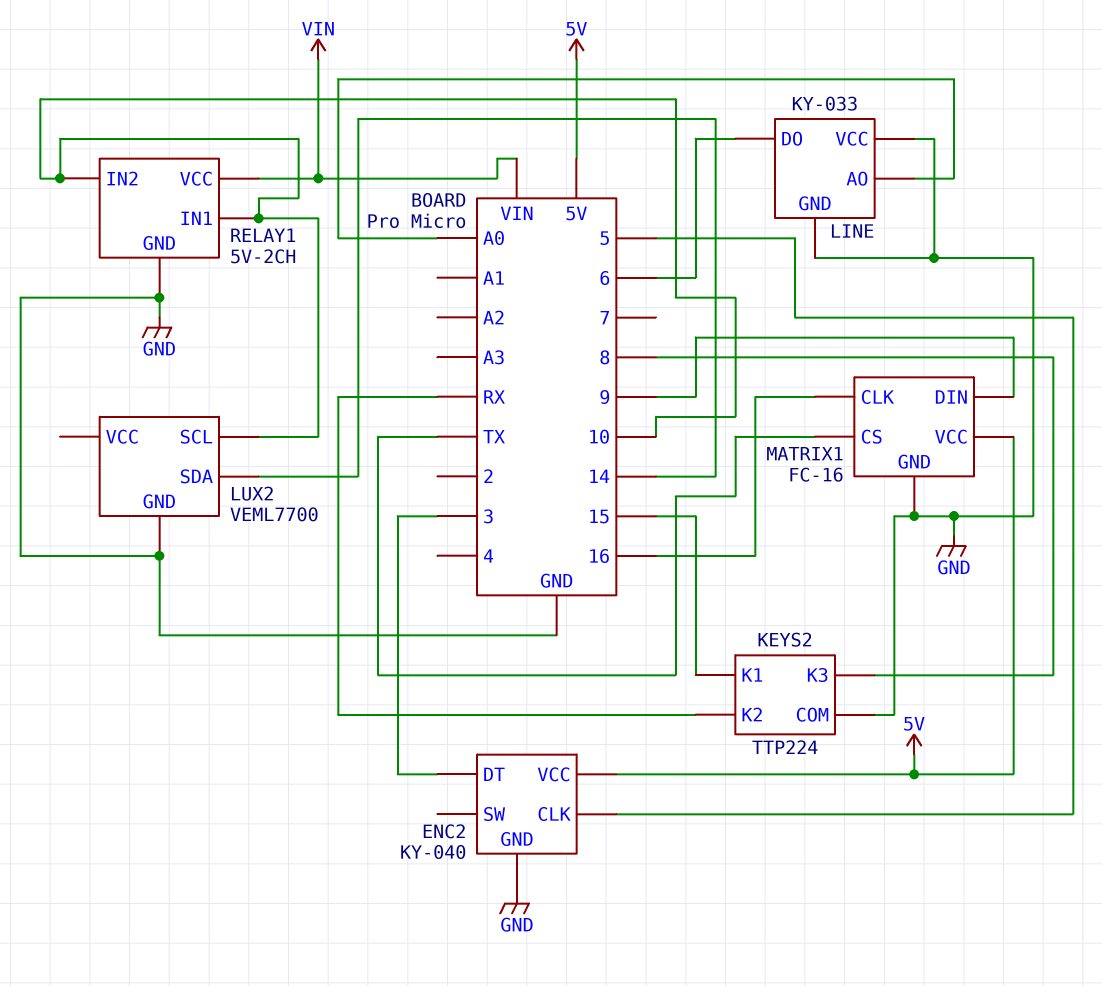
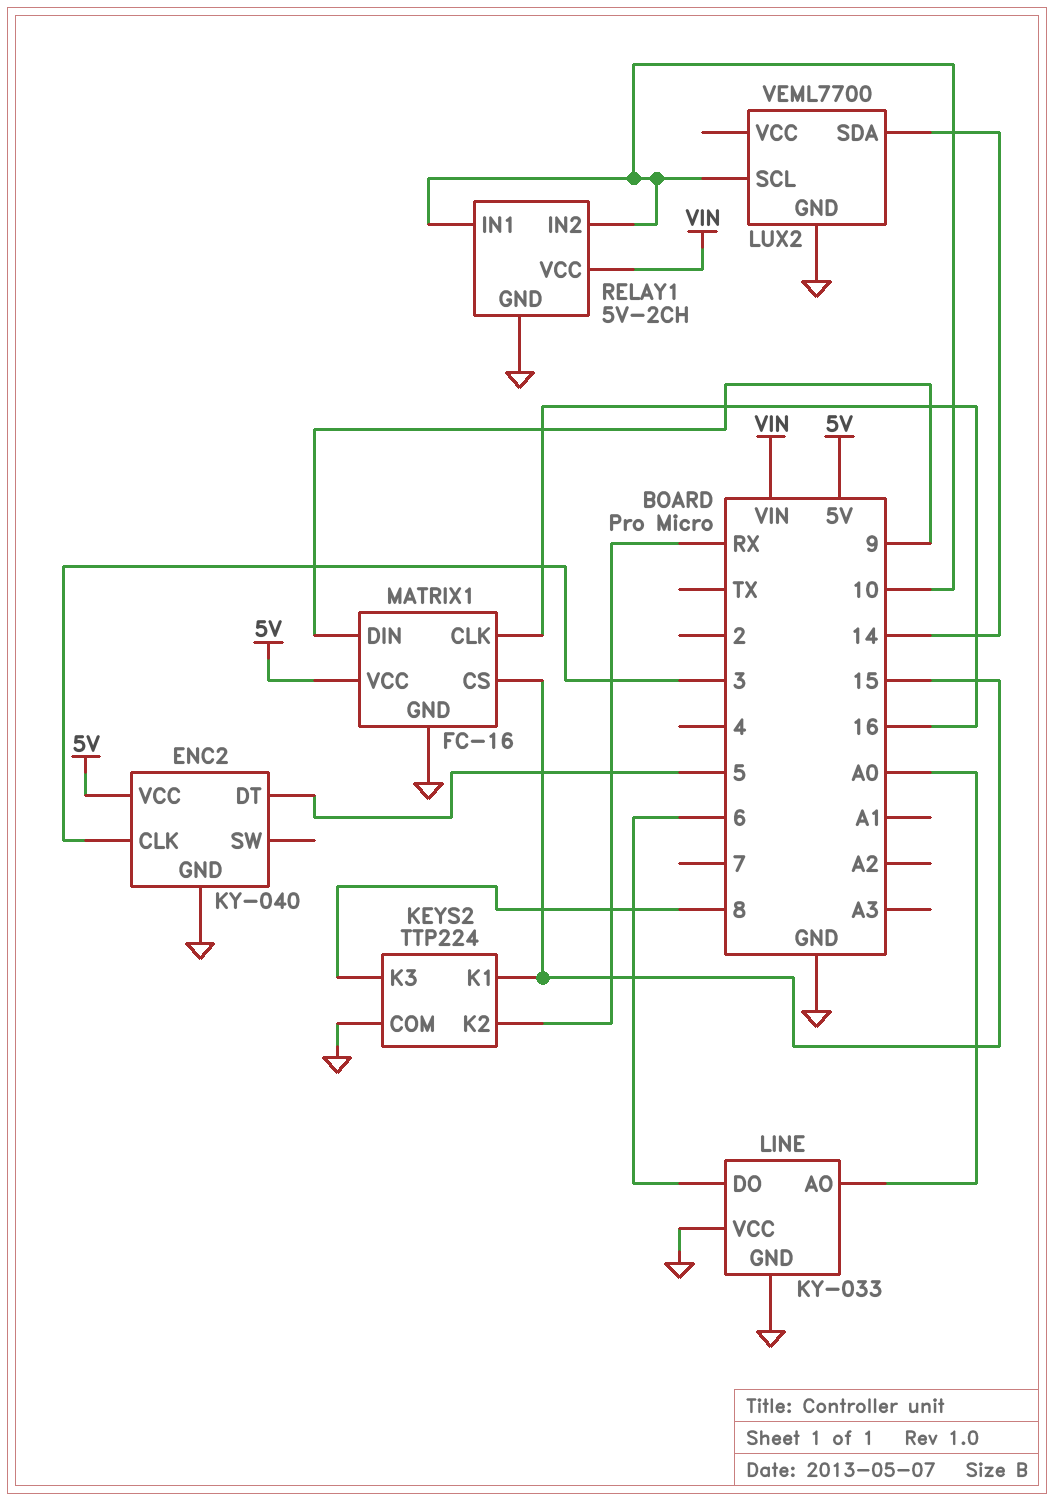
ENC2 pin CLK: 5 -> 3
ENC2 pin DT: 3 -> 5
MATRIX1 pin CS: TX -> 15

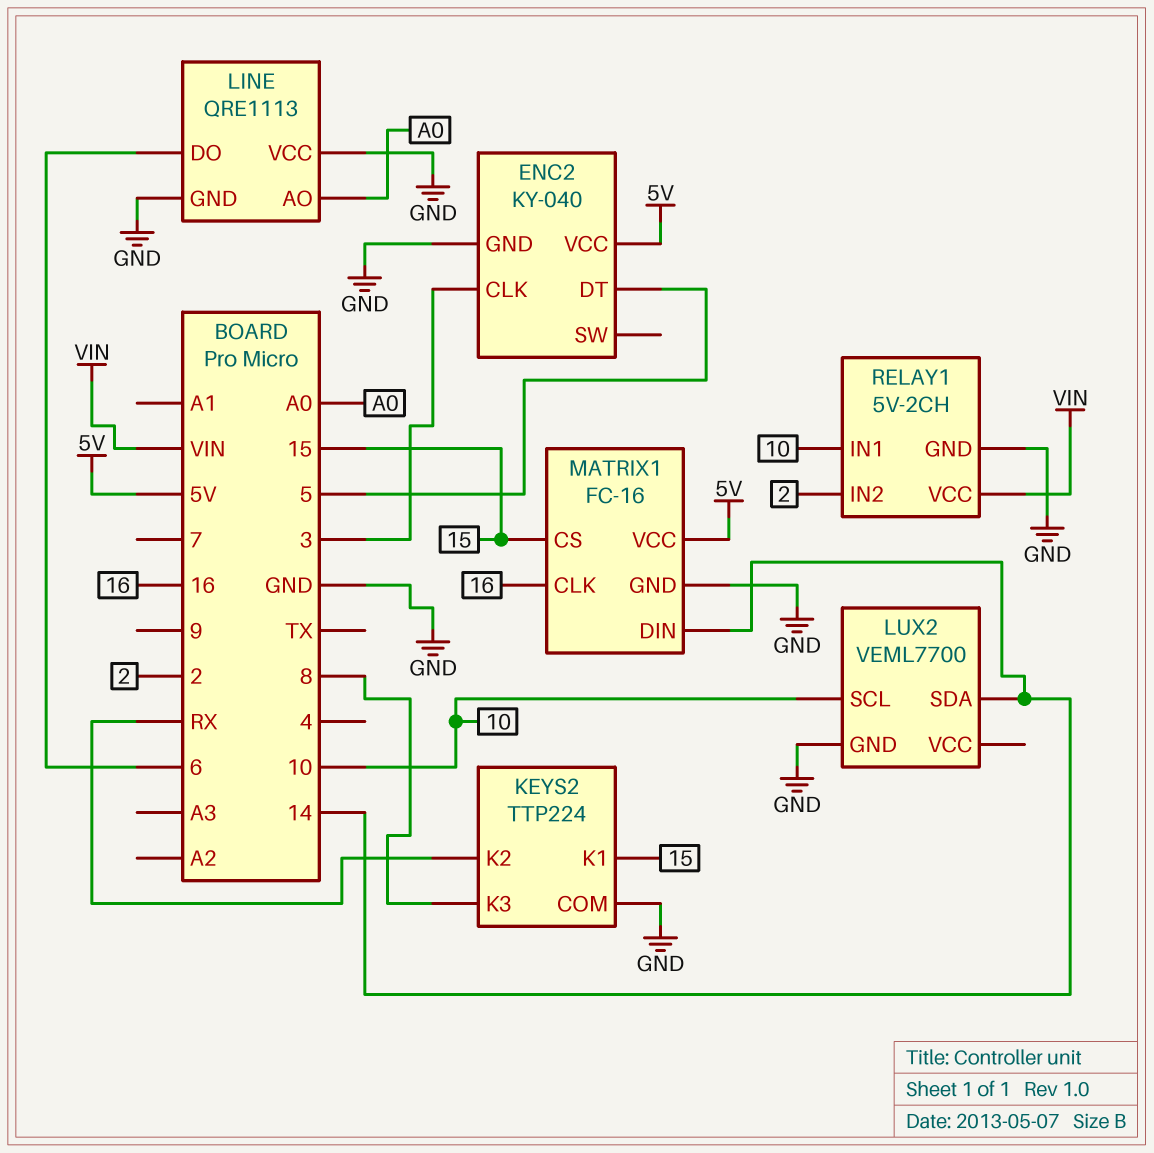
LINE: KY-033 -> QRE1113
MATRIX1 pin DIN: 9 -> 14
RELAY1 pin IN2: 10 -> 2

